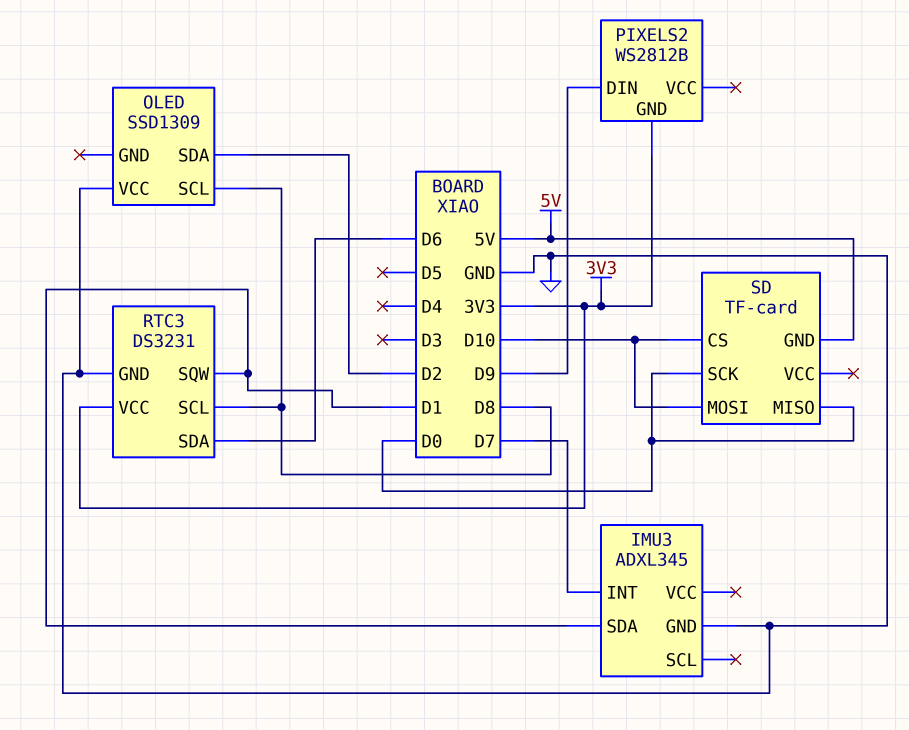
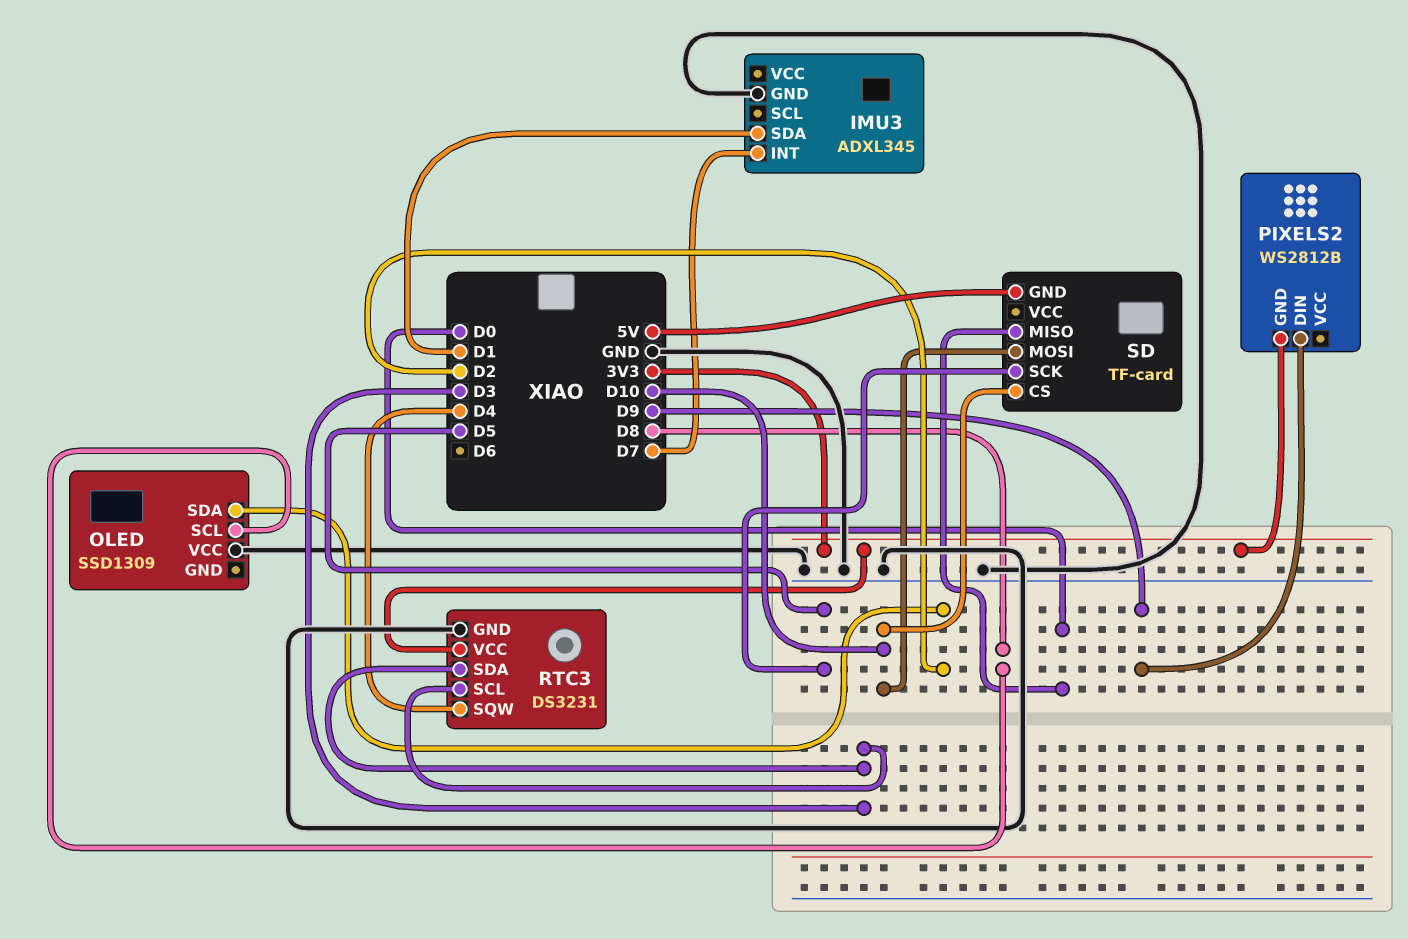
RTC3 pin SCL: D8 -> D3
RTC3 pin SDA: D6 -> D3
RTC3 pin SQW: D1 -> D4
SD pin SCK: D0 -> D5

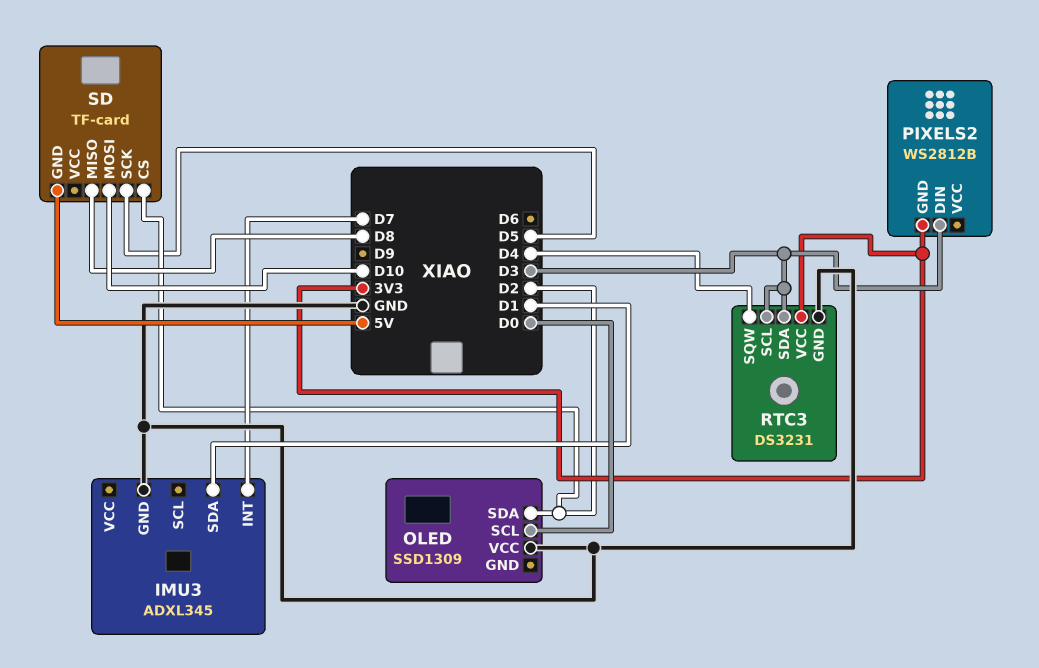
OLED pin SCL: D8 -> D0
PIXELS2 pin DIN: D9 -> D3
SD pin CS: D10 -> D2
SD pin MISO: D0 -> D8

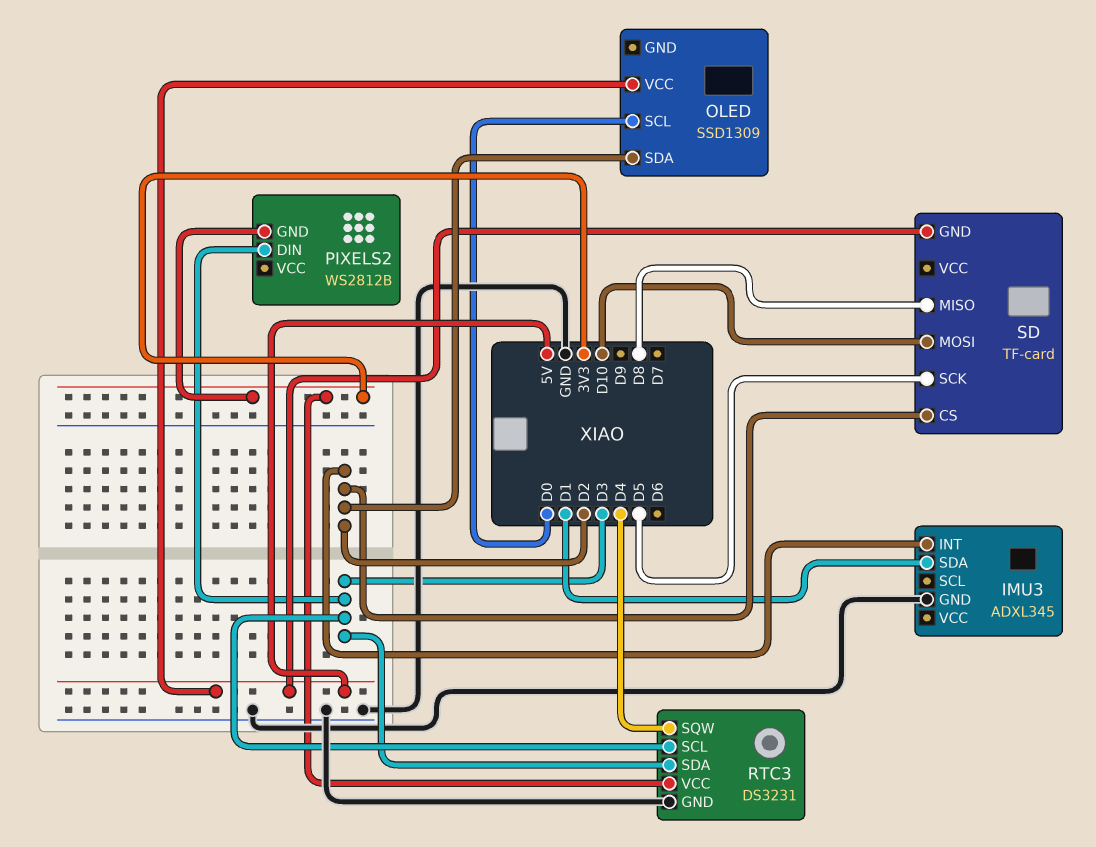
IMU3 pin INT: D7 -> D2
OLED pin VCC: GND -> 5V

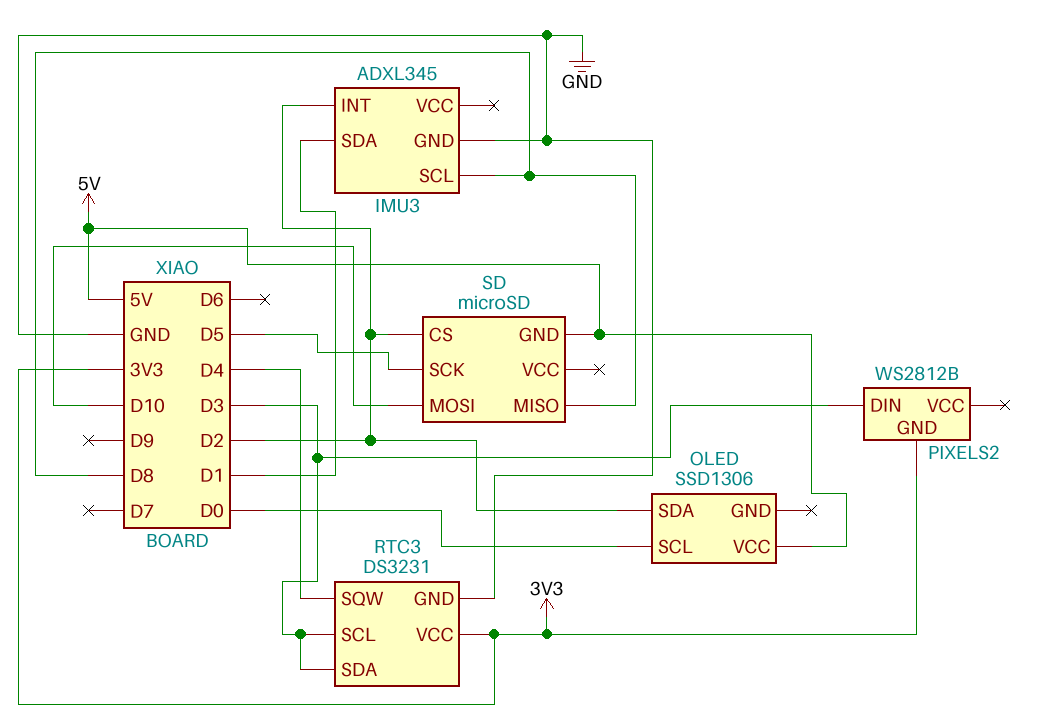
IMU3 pin SCL: none -> D8
OLED: SSD1309 -> SSD1306
SD: TF-card -> microSD

